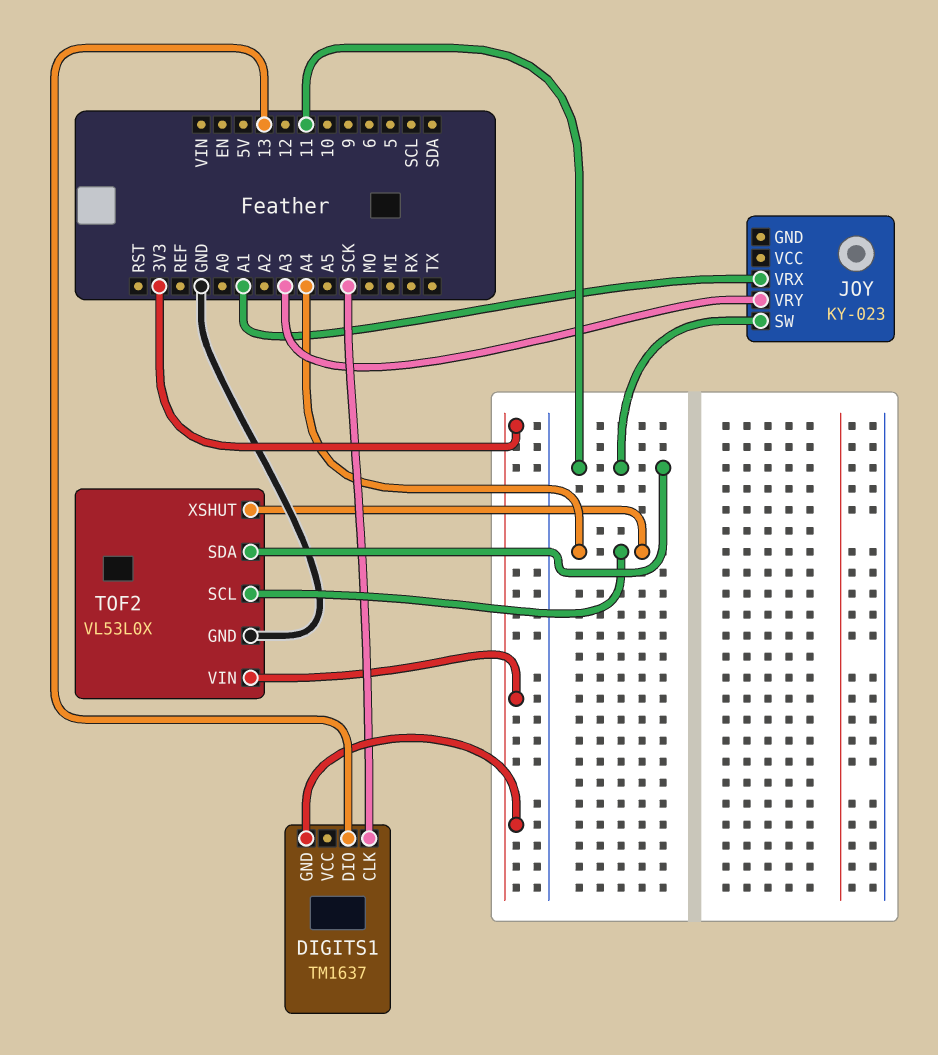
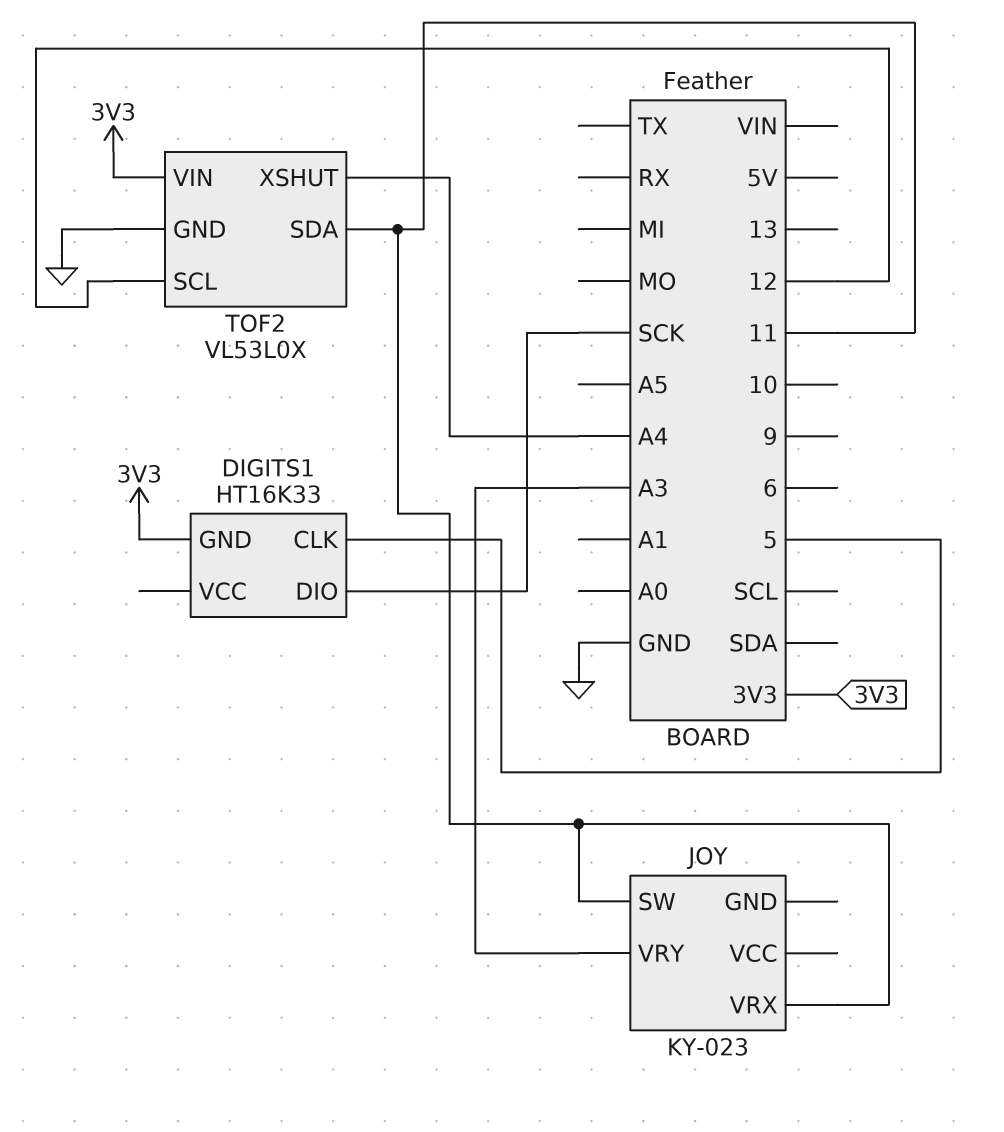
DIGITS1: TM1637 -> HT16K33
DIGITS1 pin CLK: SCK -> 5
DIGITS1 pin DIO: 13 -> SCK
JOY pin VRX: A1 -> 11
TOF2 pin SCL: A4 -> 12

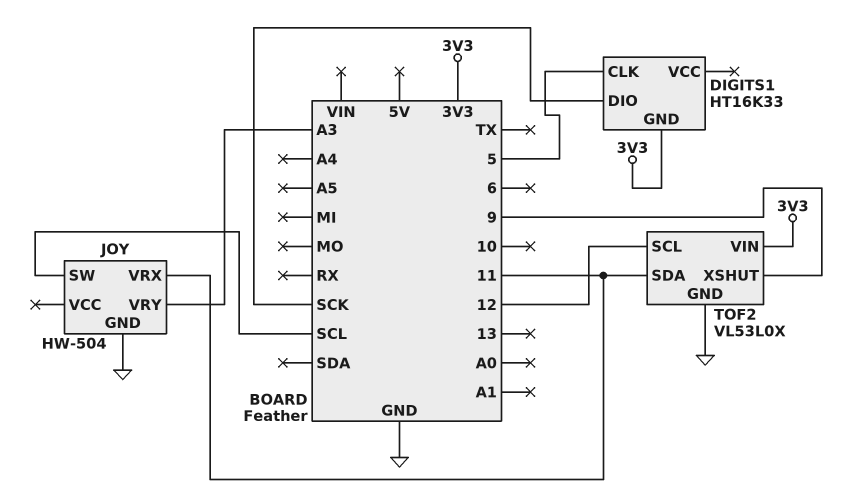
JOY: KY-023 -> HW-504
JOY pin GND: none -> GND
JOY pin SW: 11 -> SCL
TOF2 pin XSHUT: A4 -> 9

